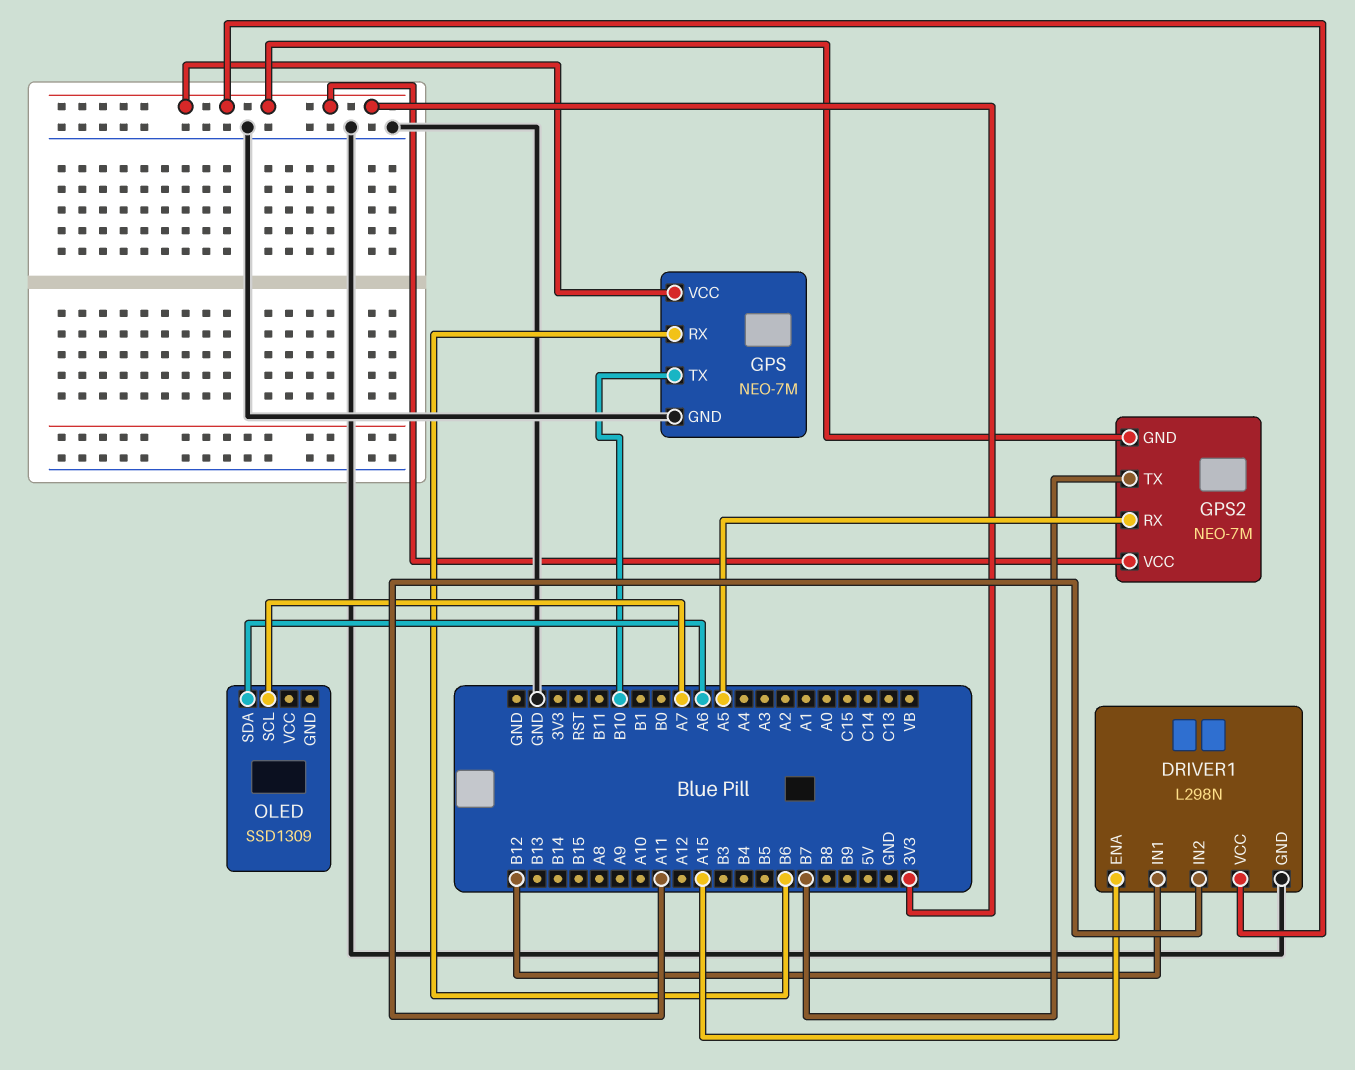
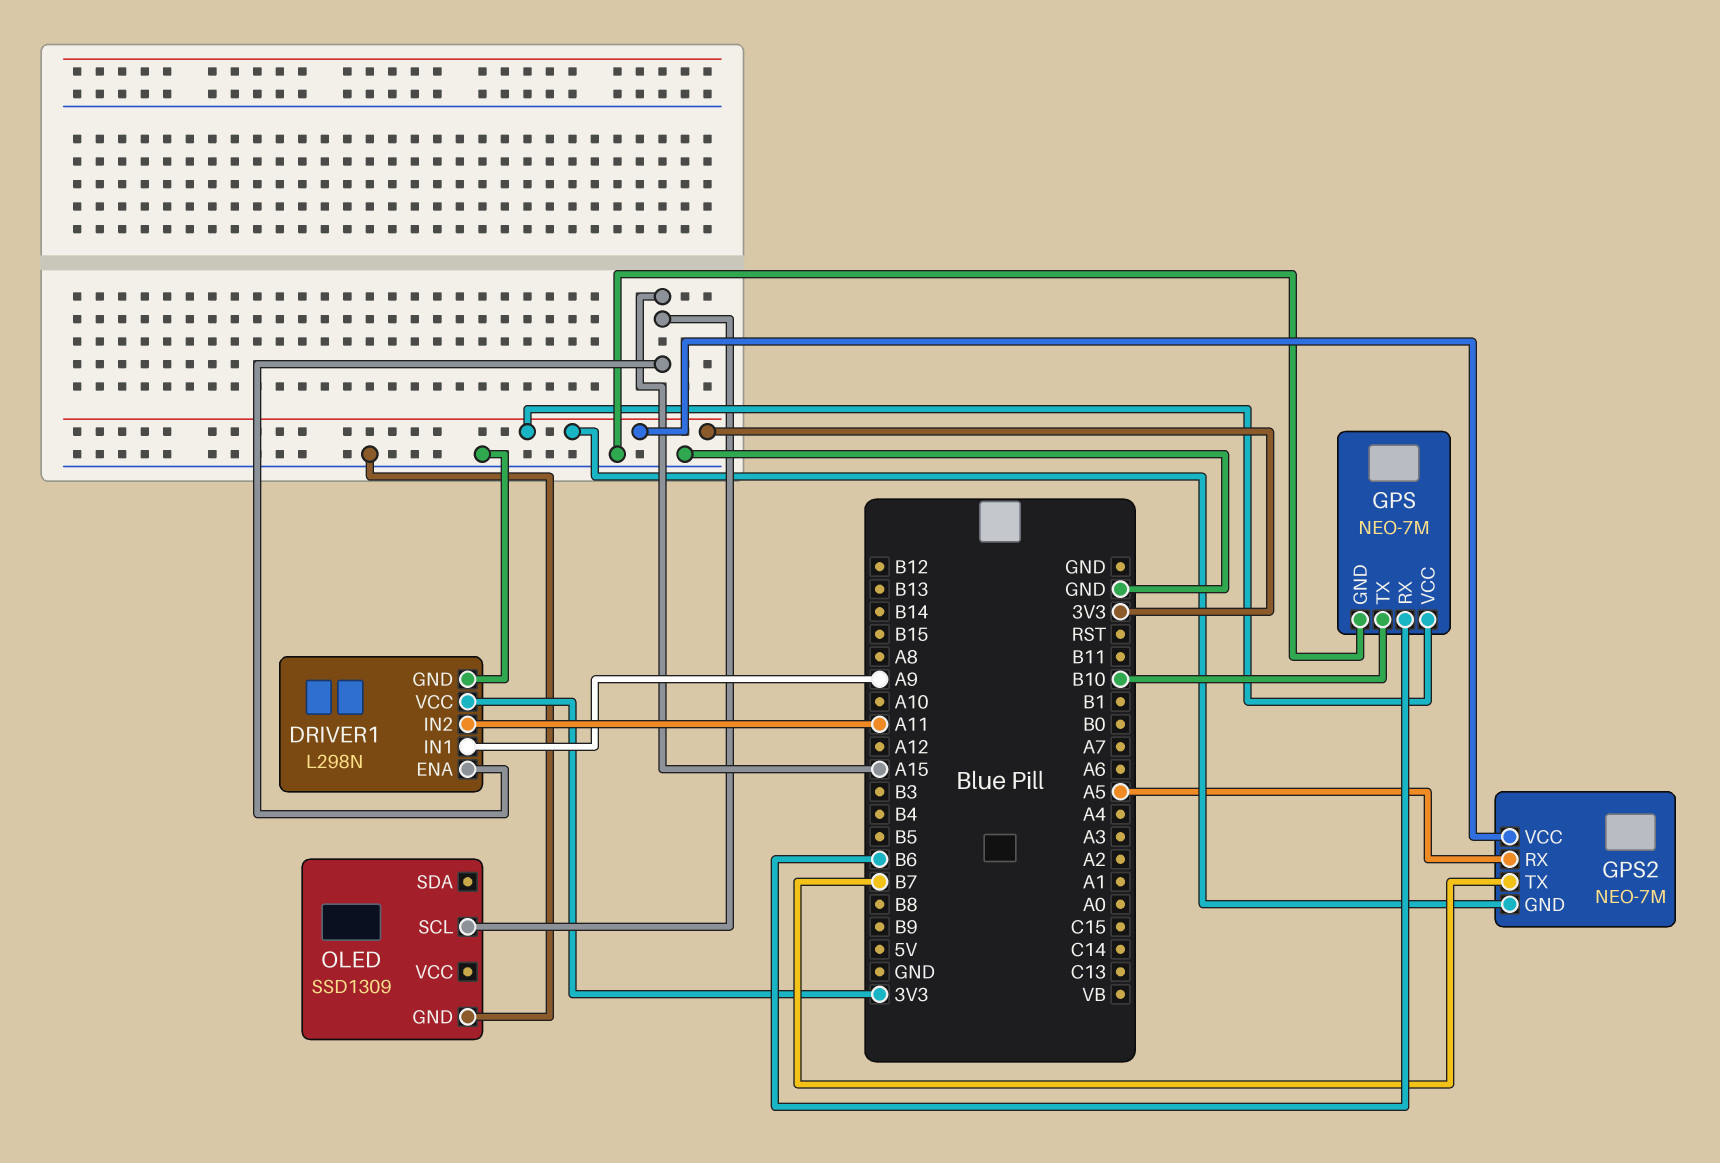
DRIVER1 pin IN1: B12 -> A9
OLED pin GND: none -> GND
OLED pin SCL: A7 -> A15
OLED pin SDA: A6 -> none

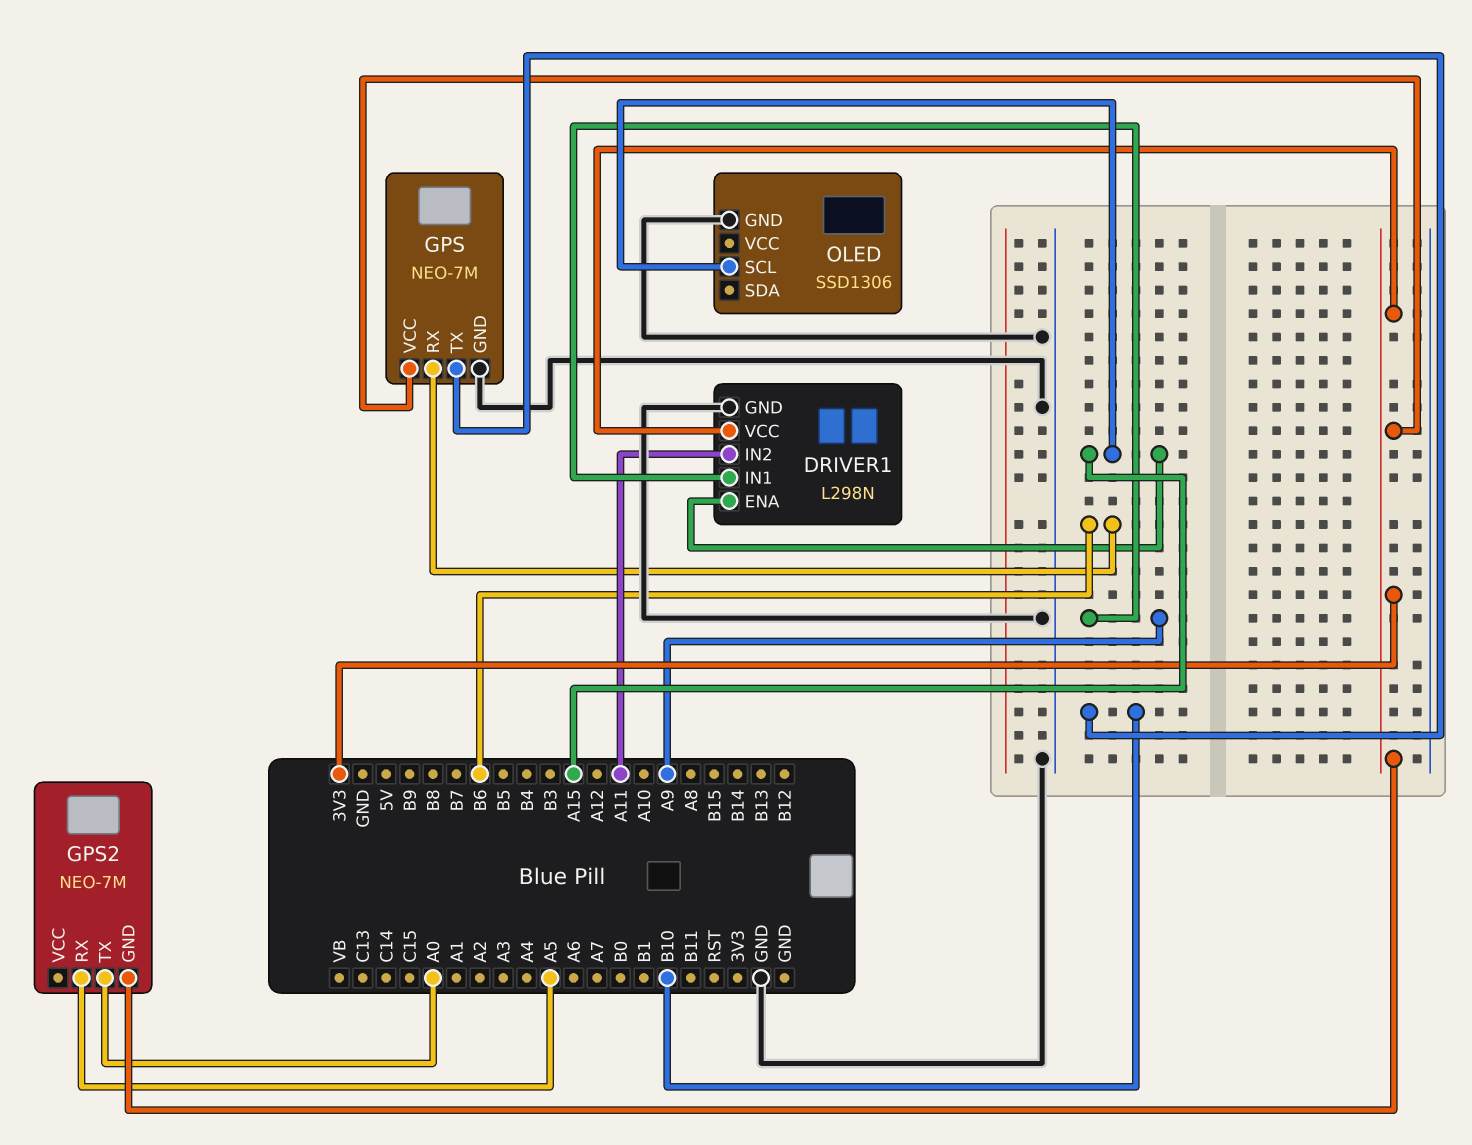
GPS2 pin TX: B7 -> A0
GPS2 pin VCC: 3V3 -> none
OLED: SSD1309 -> SSD1306

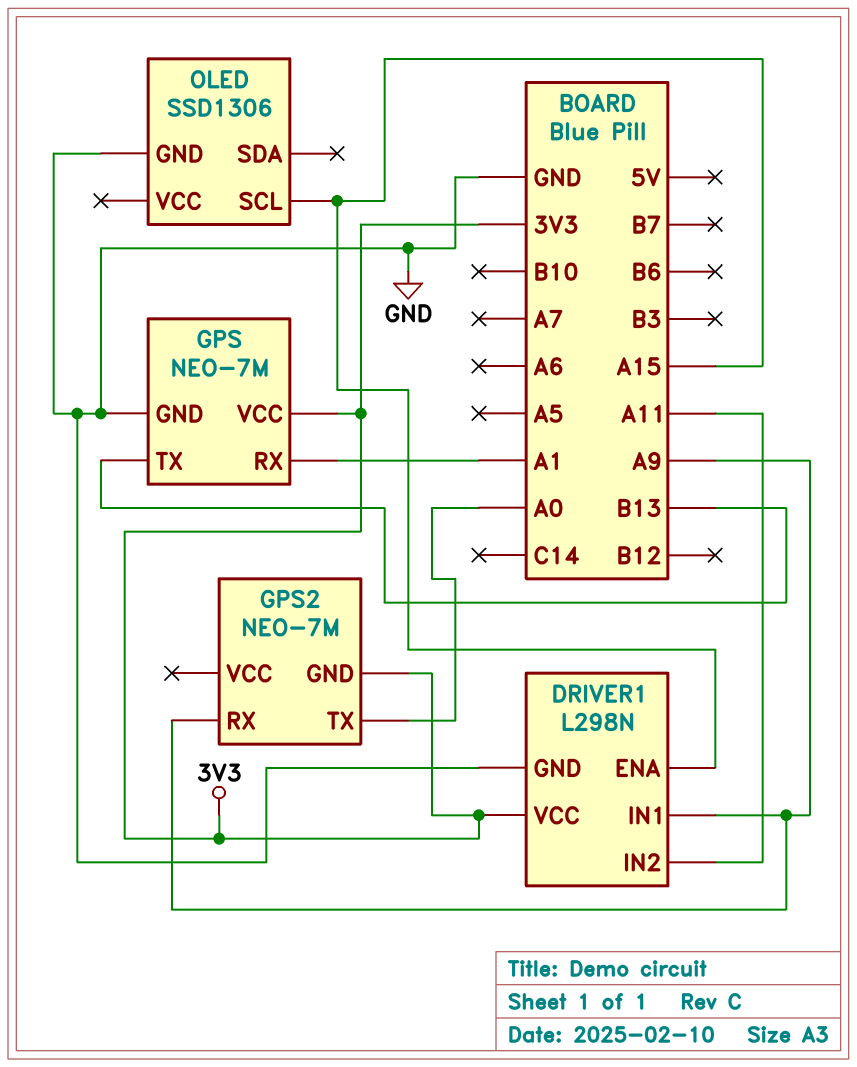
GPS pin RX: B6 -> A1
GPS pin TX: B10 -> B13
GPS2 pin RX: A5 -> A9

